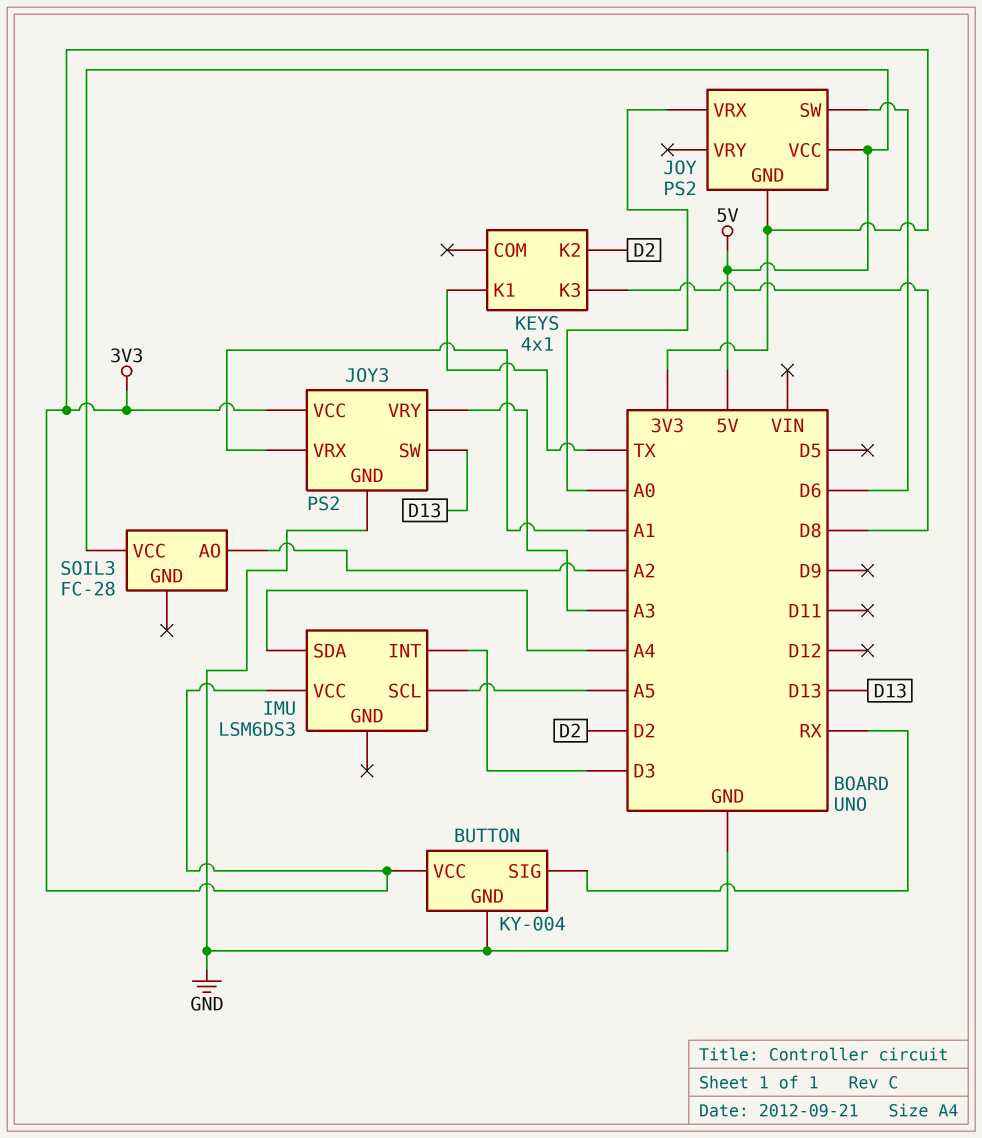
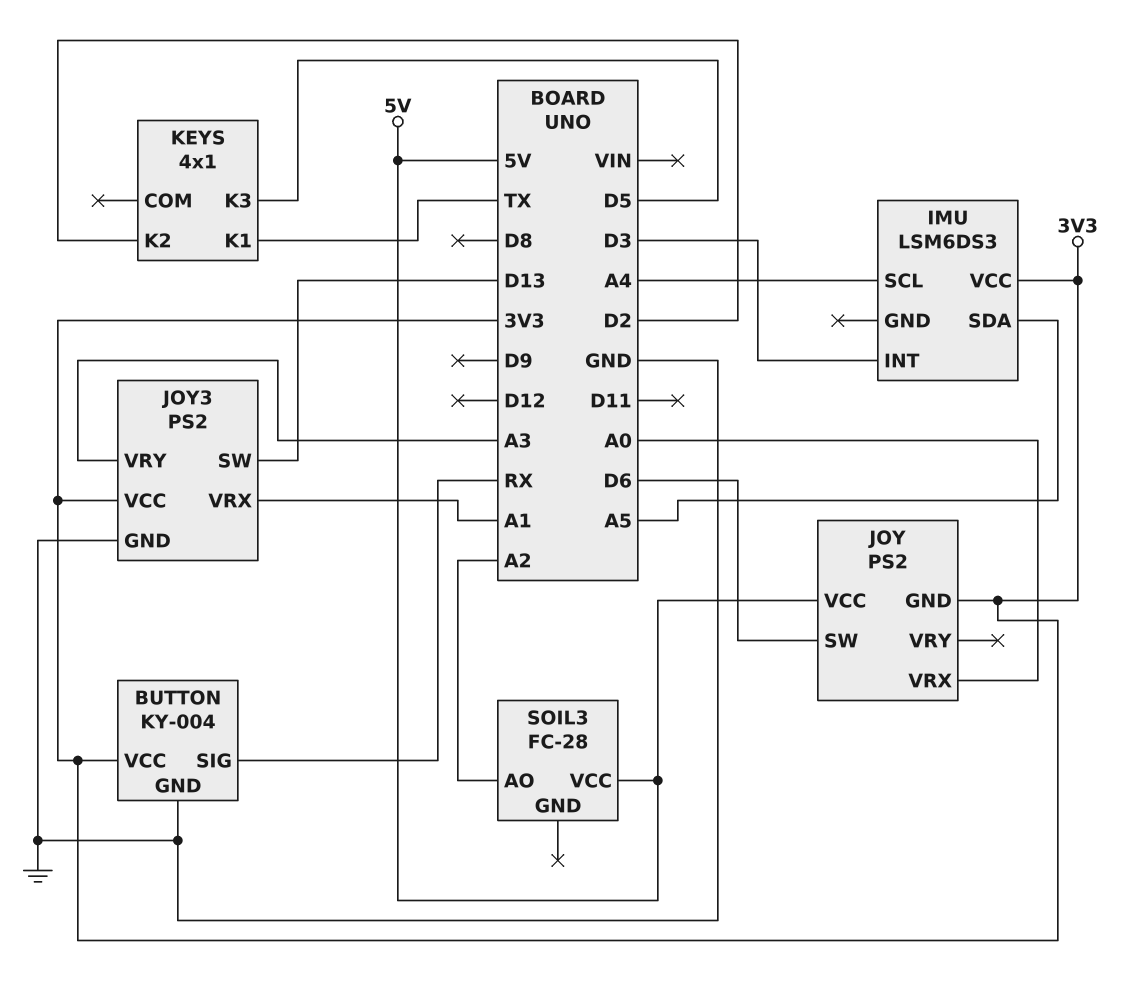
IMU pin SCL: A5 -> A4
IMU pin SDA: A4 -> A5
KEYS pin K3: D8 -> D5

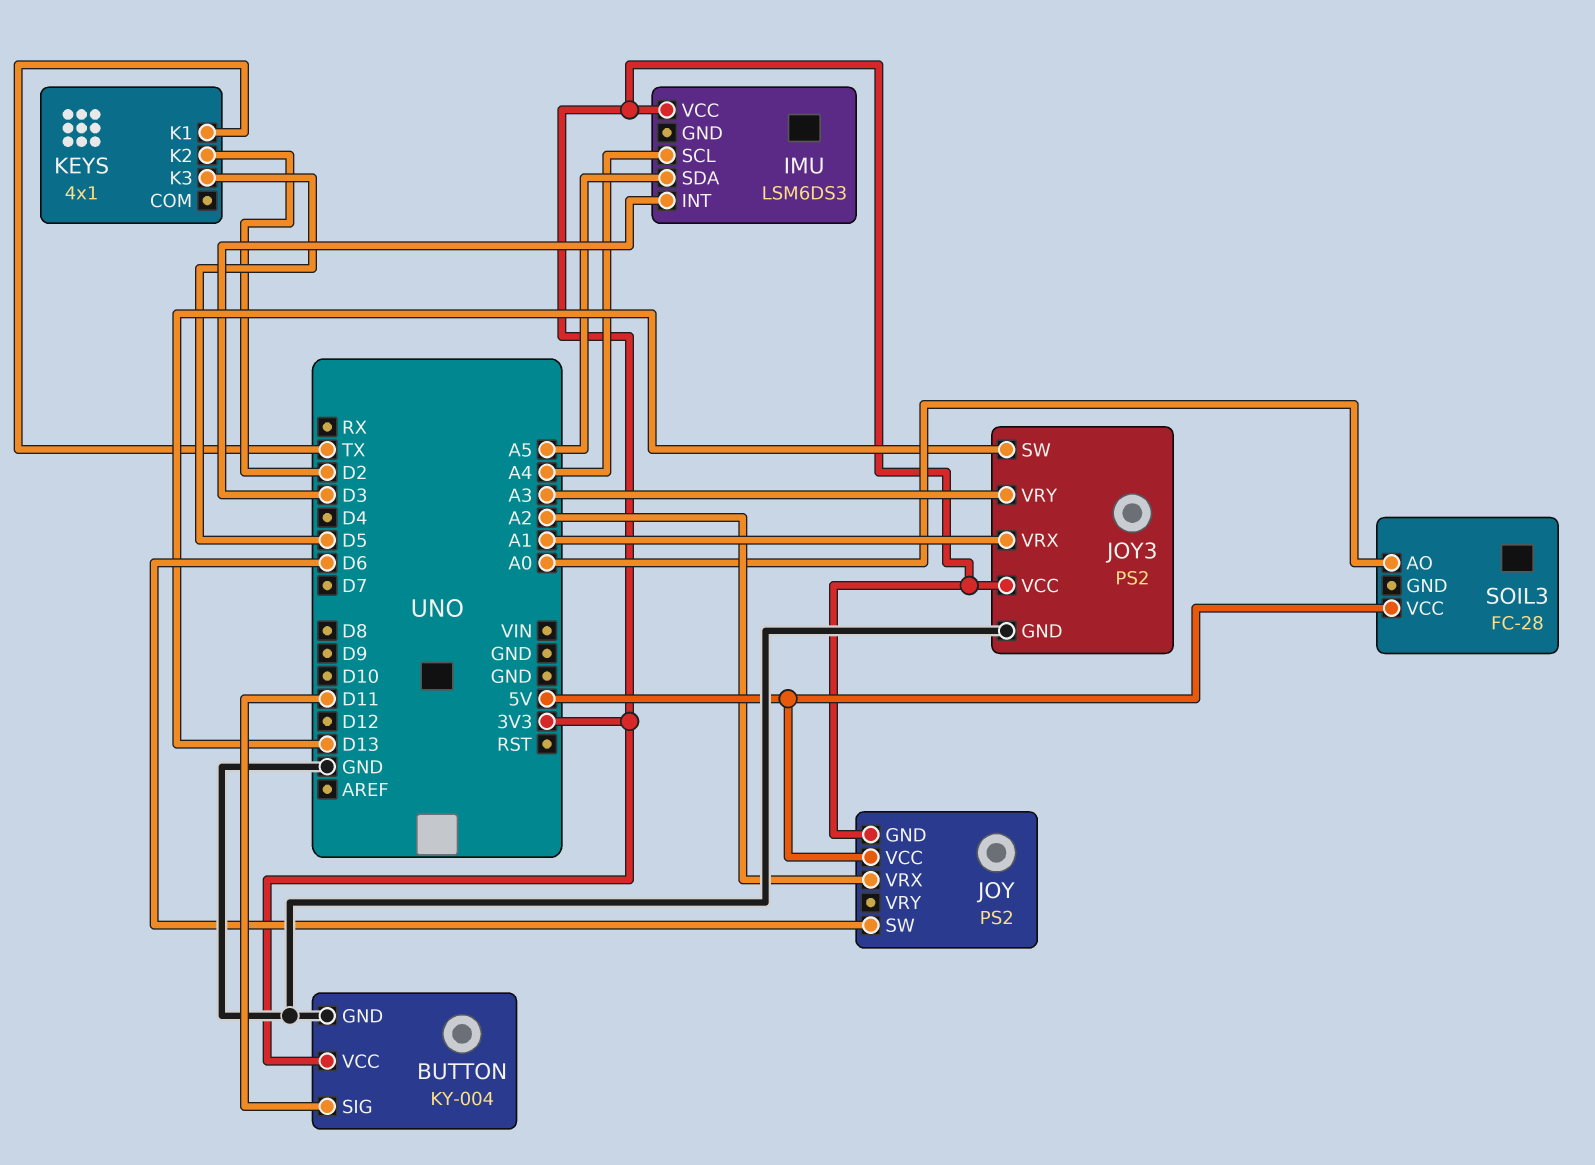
BUTTON pin SIG: RX -> D11
JOY pin VRX: A0 -> A2
SOIL3 pin AO: A2 -> A0

